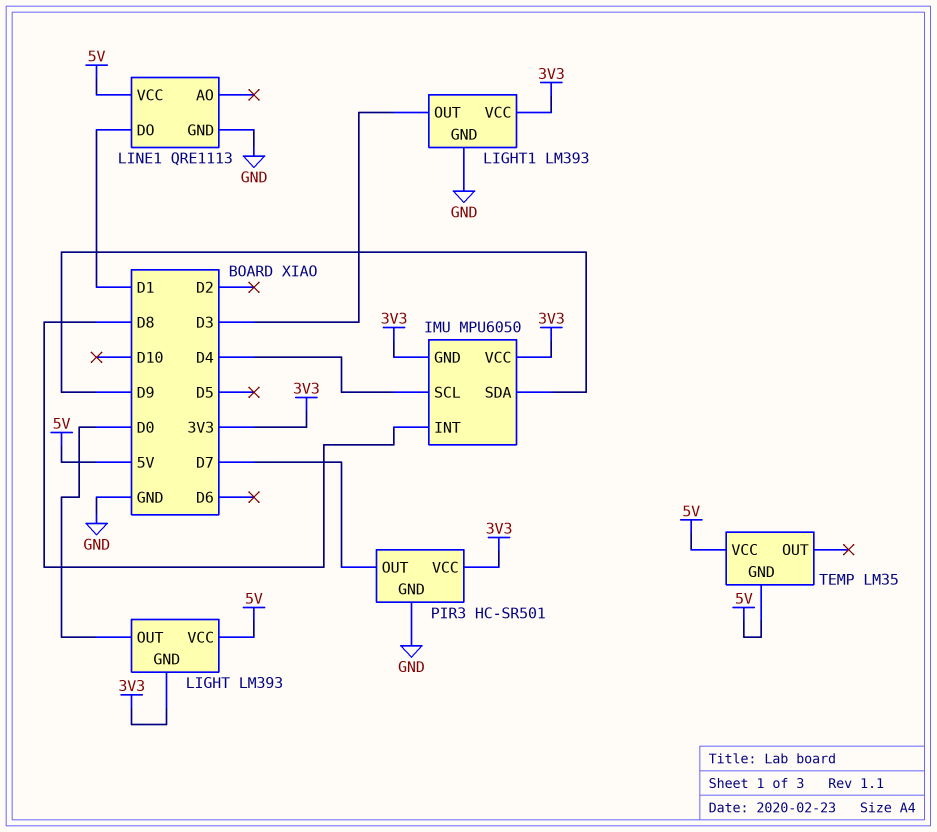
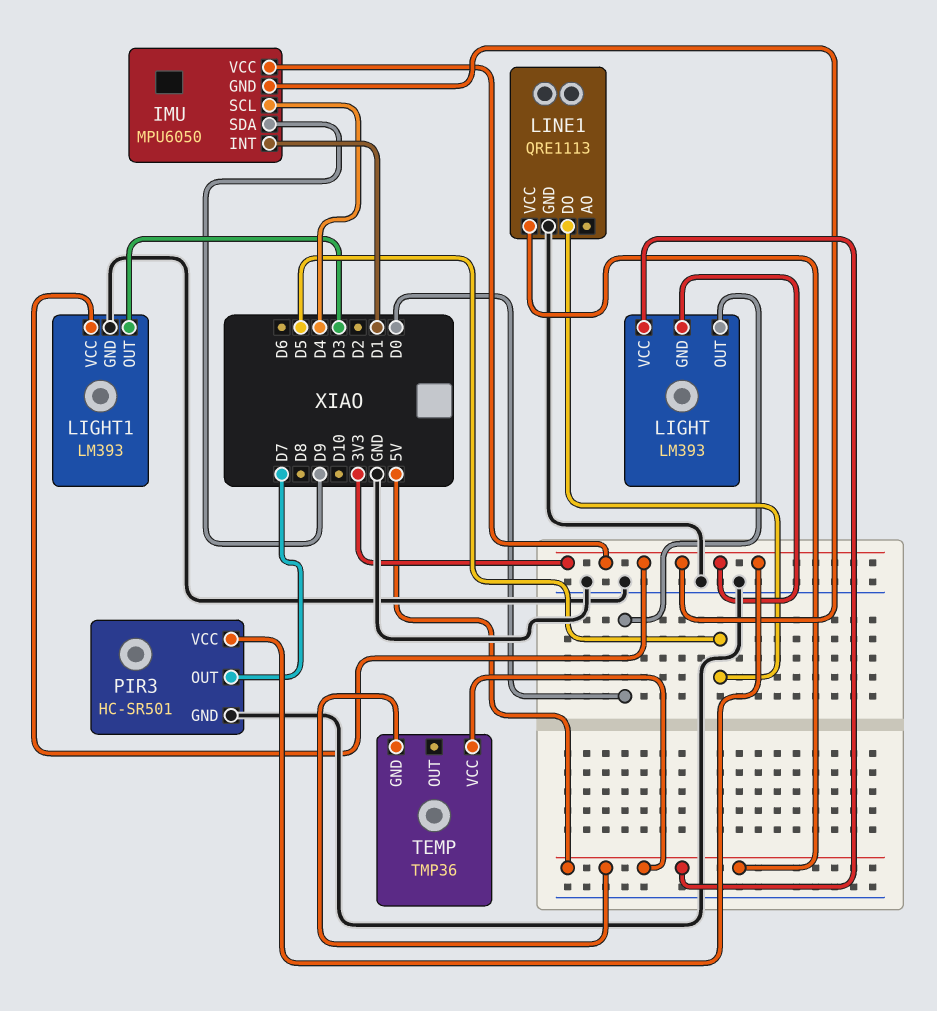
IMU pin INT: D8 -> D1
LINE1 pin DO: D1 -> D5
TEMP: LM35 -> TMP36

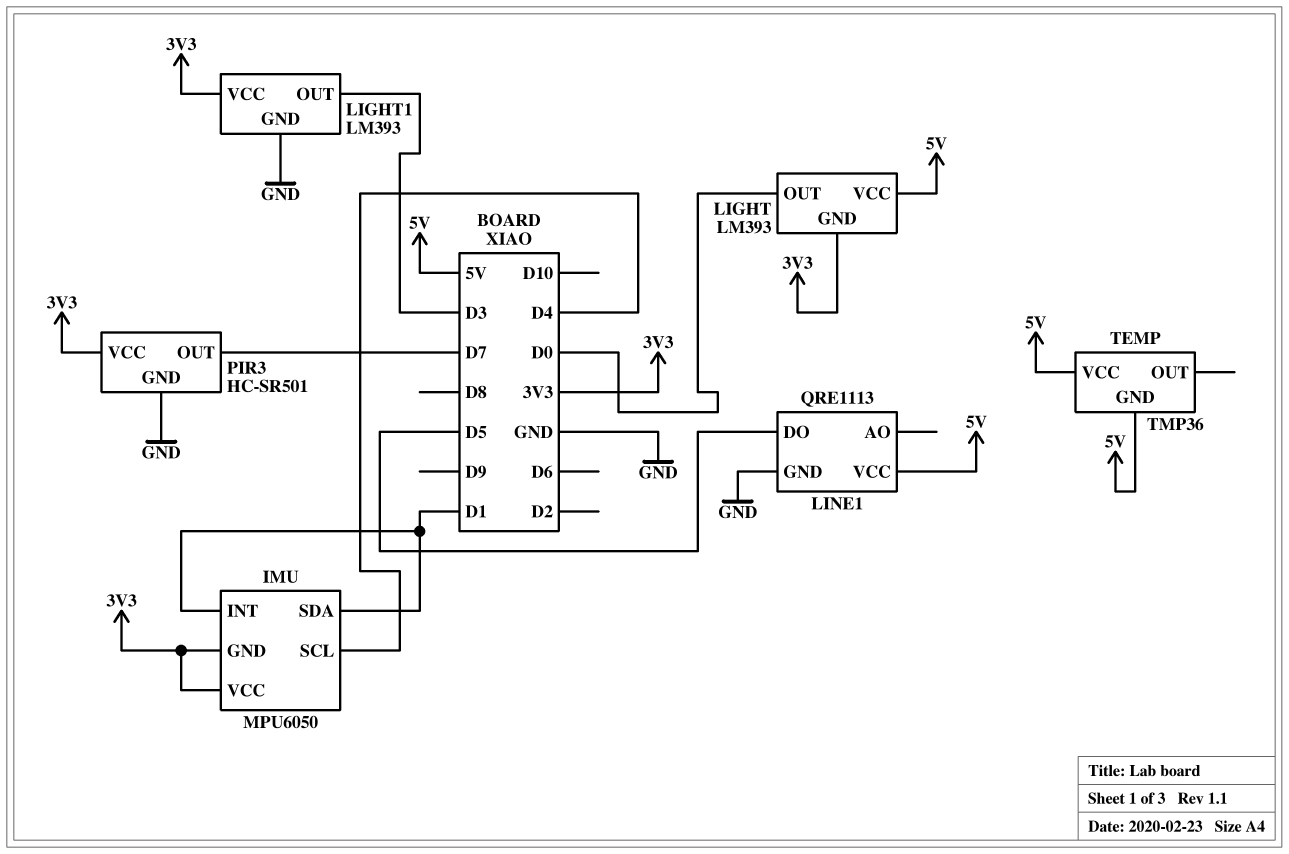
IMU pin SDA: D9 -> D1

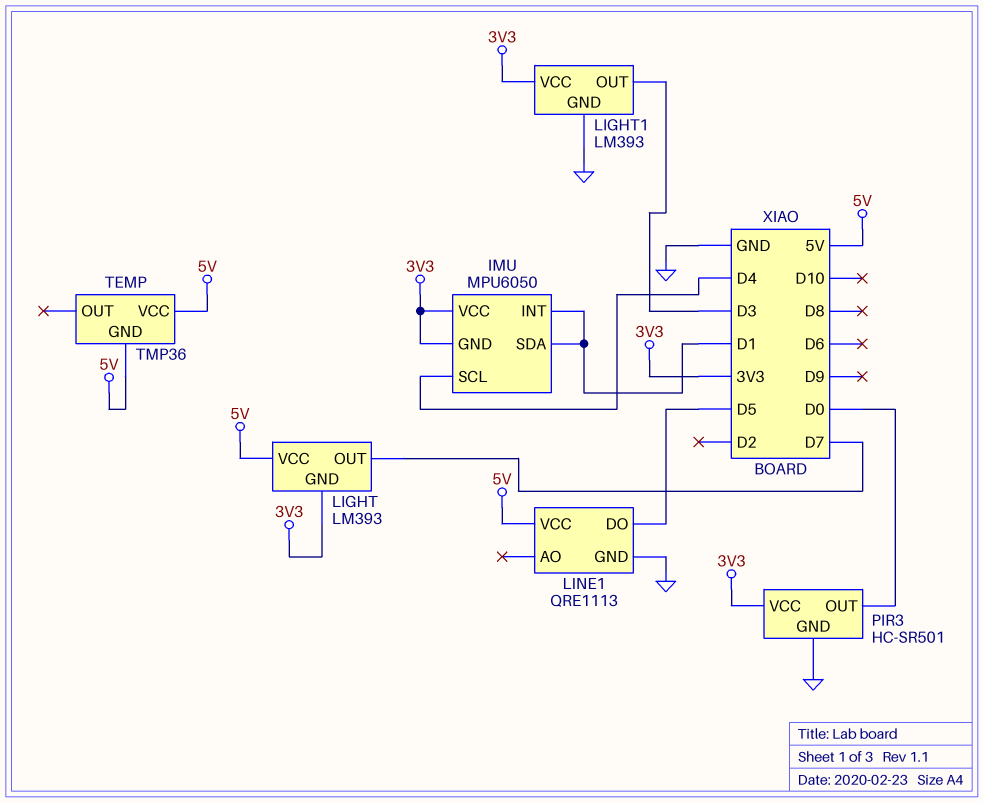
LIGHT pin OUT: D0 -> D7
PIR3 pin OUT: D7 -> D0

